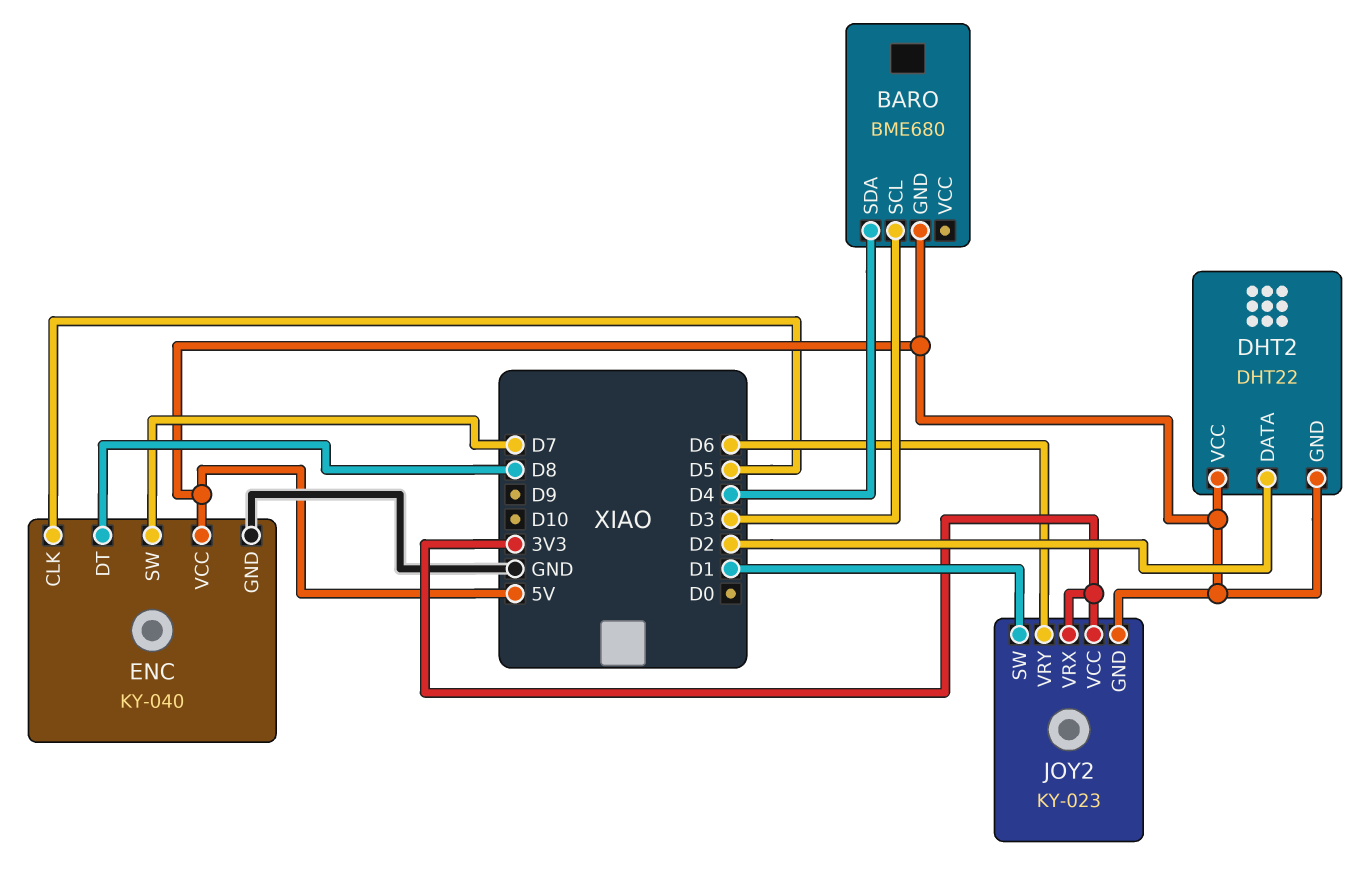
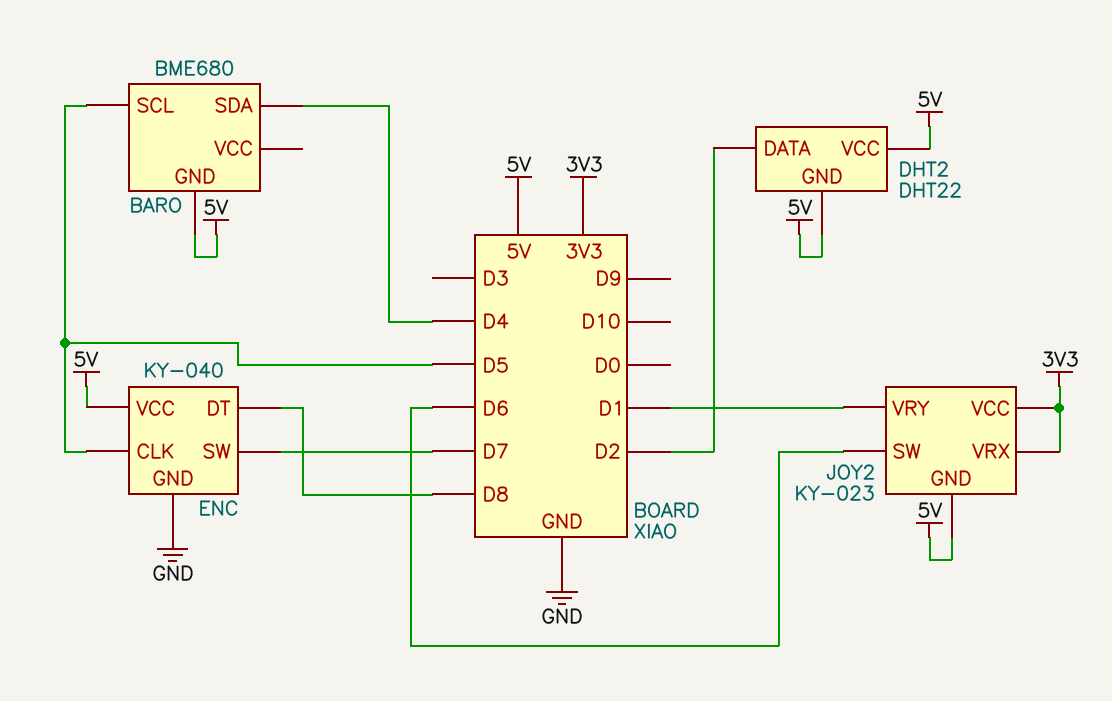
BARO pin SCL: D3 -> D5
JOY2 pin SW: D1 -> D6
JOY2 pin VRY: D6 -> D1

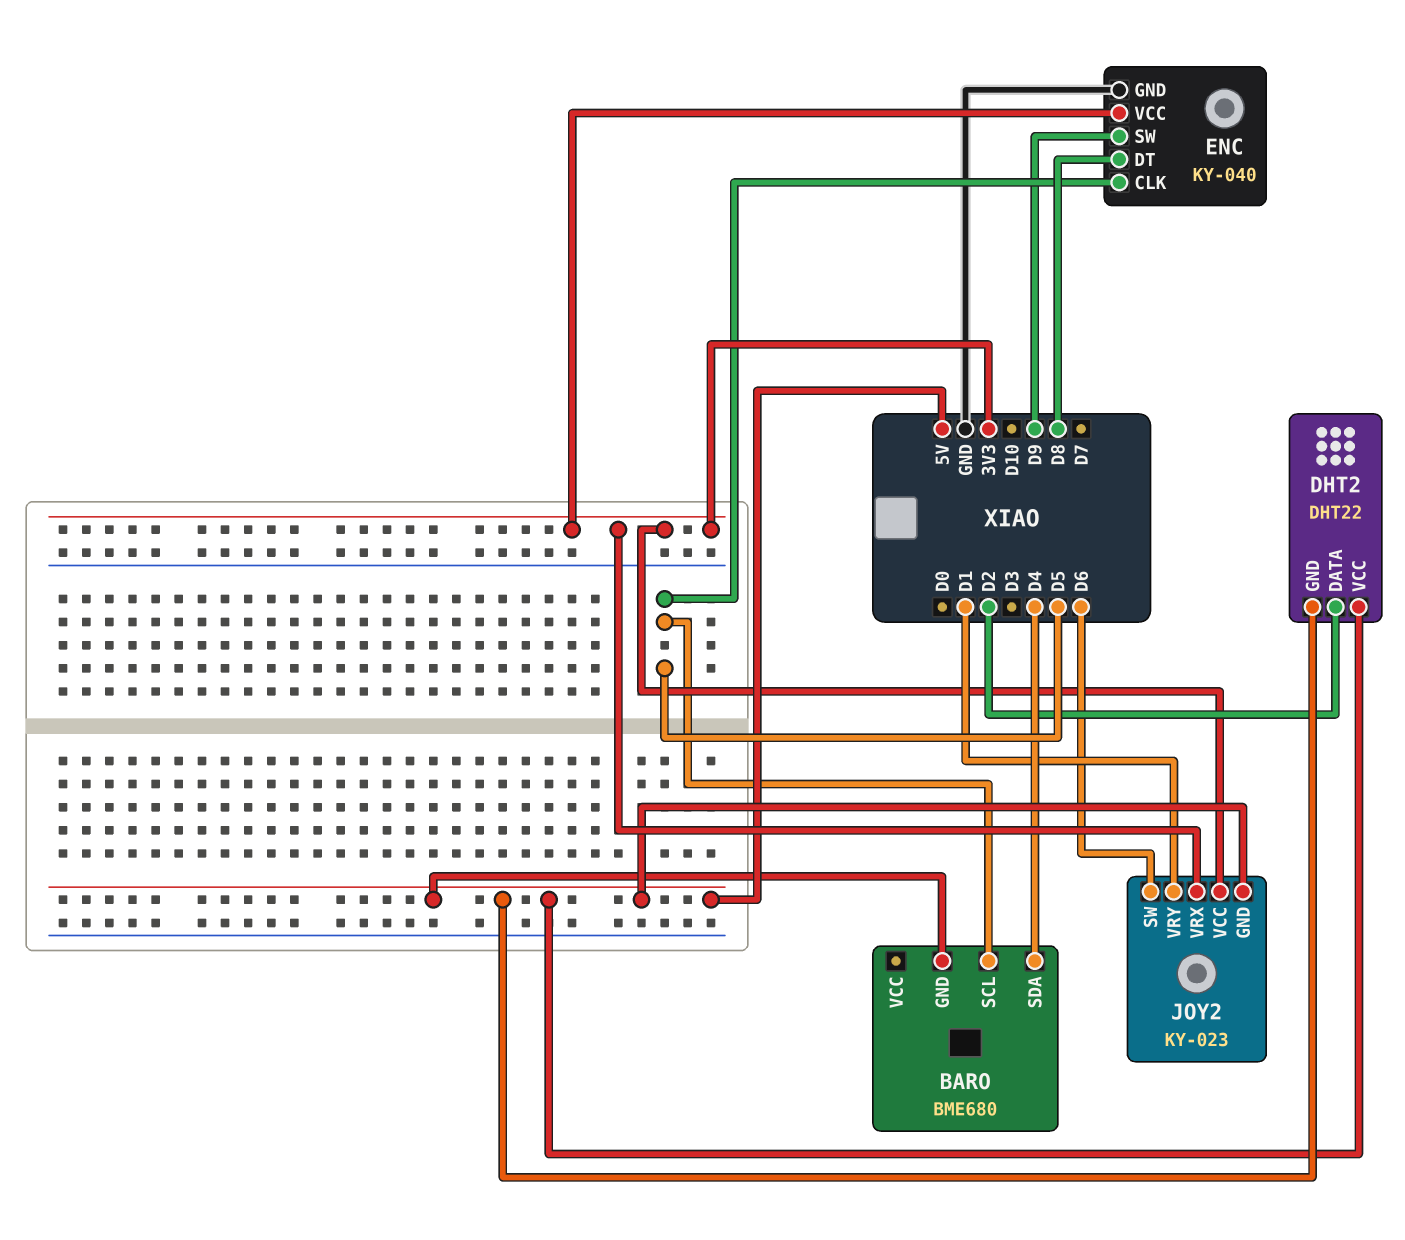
ENC pin SW: D7 -> D9
ENC pin VCC: 5V -> 3V3

